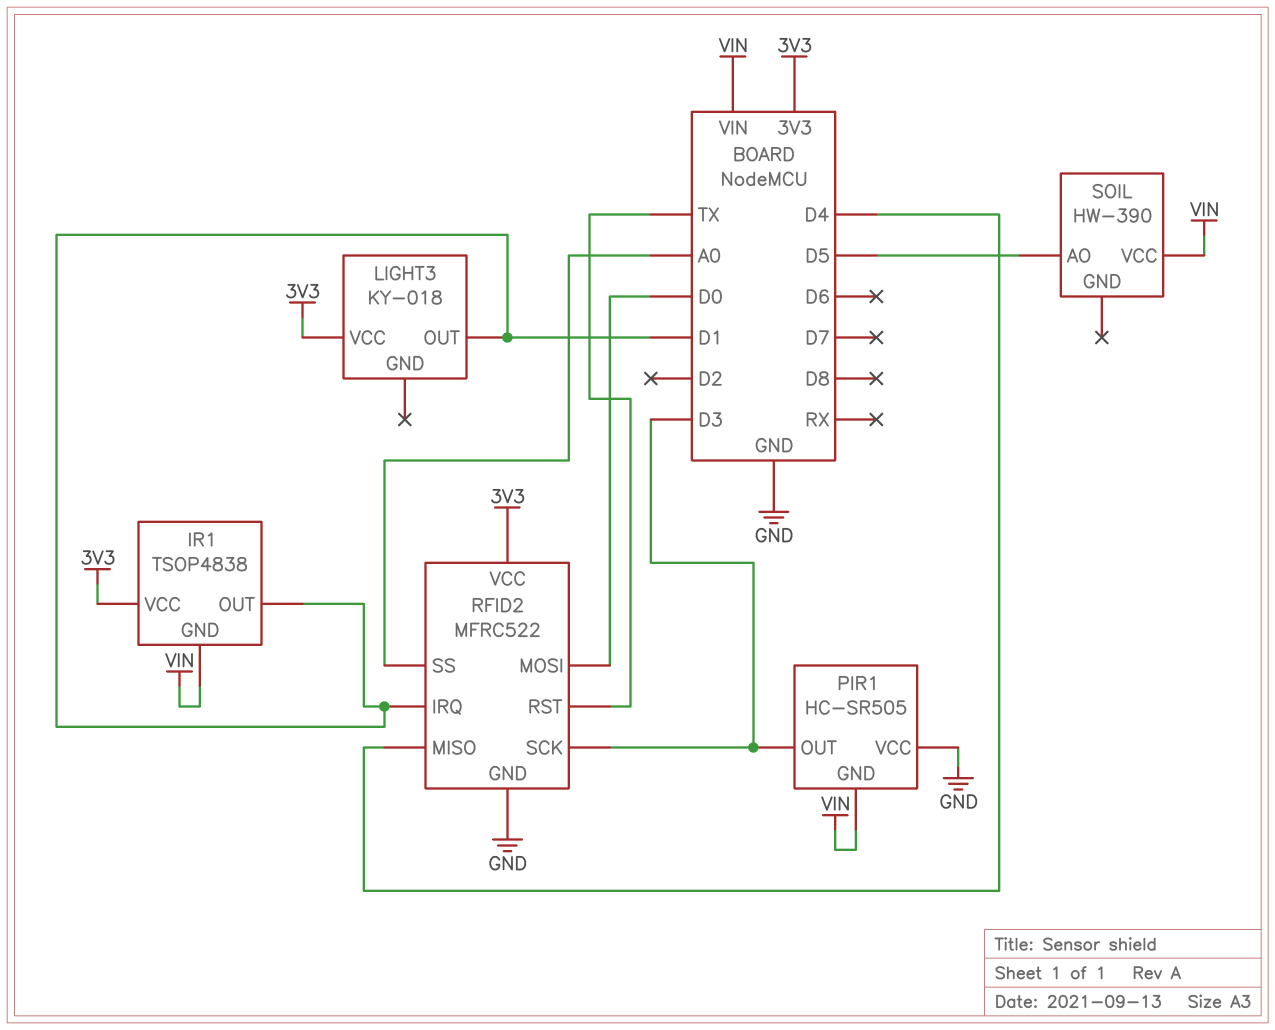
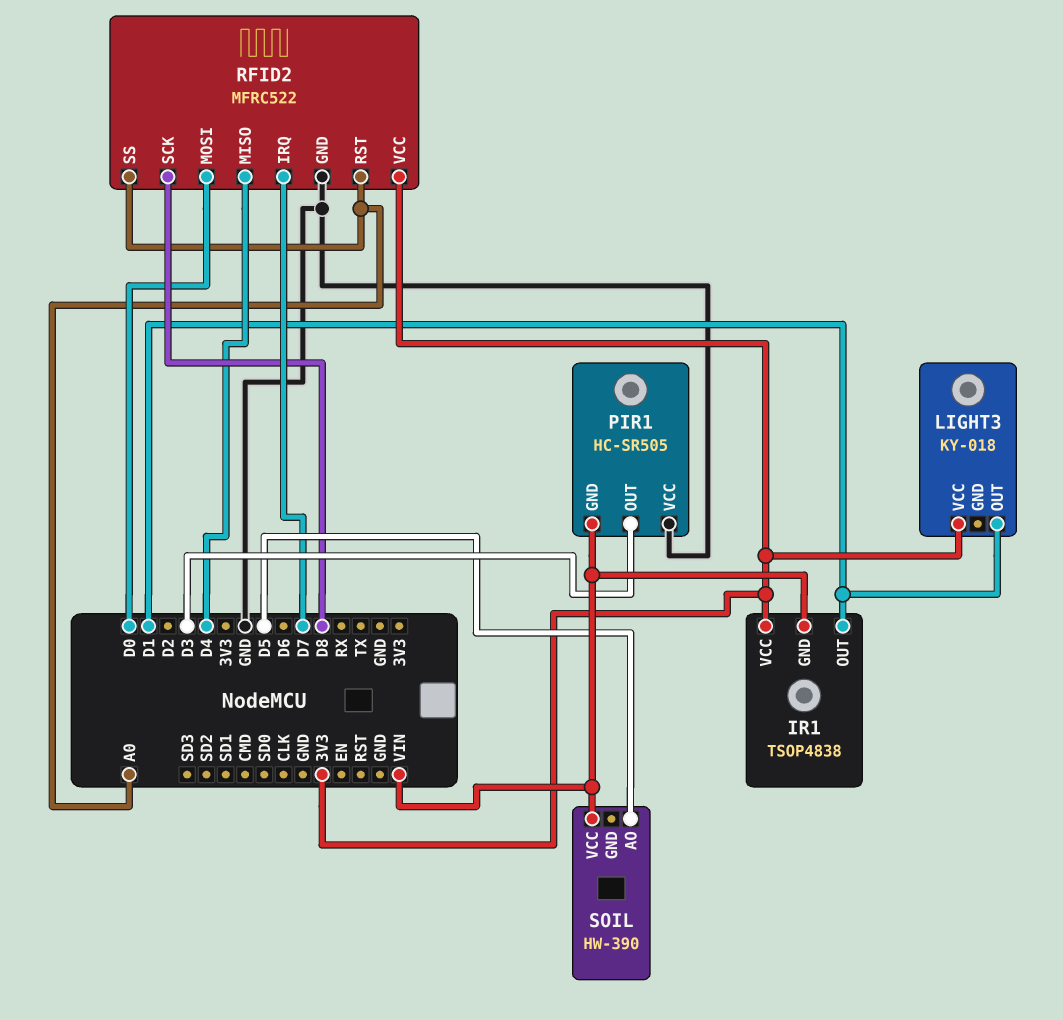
RFID2 pin IRQ: D1 -> D7
RFID2 pin RST: TX -> A0
RFID2 pin SCK: D3 -> D8

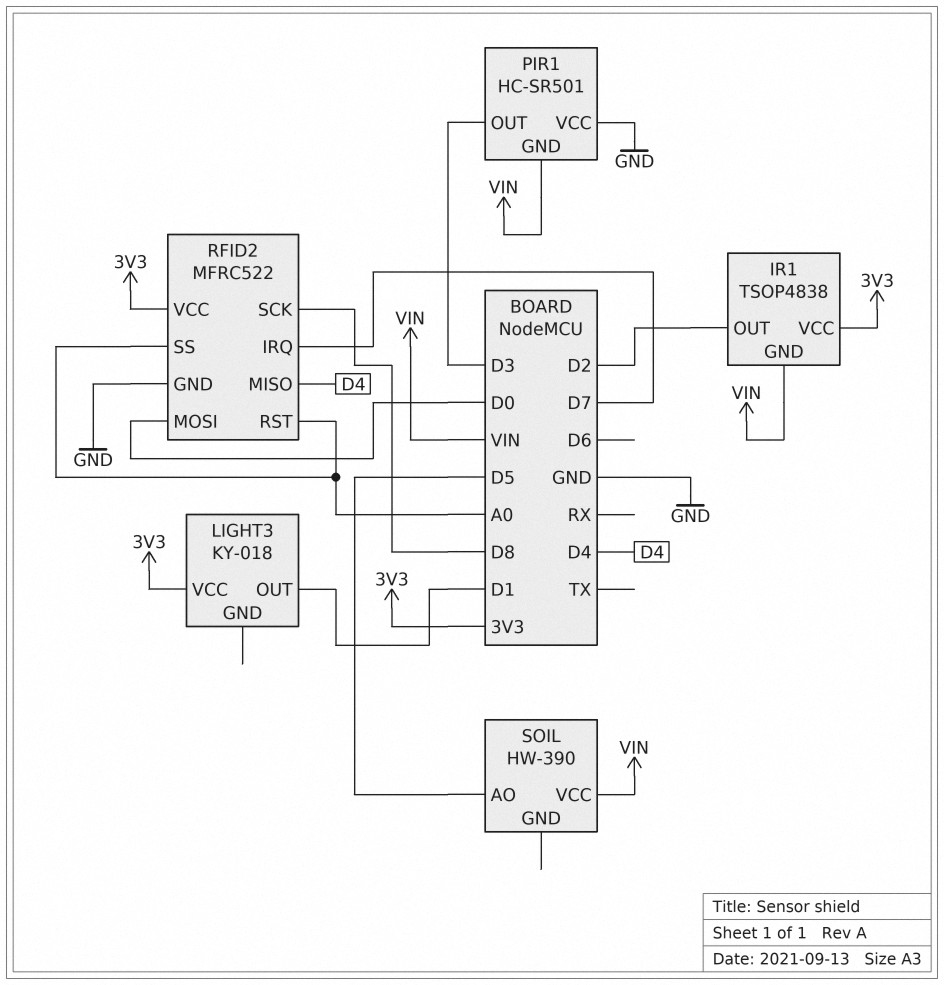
IR1 pin OUT: D1 -> D2
PIR1: HC-SR505 -> HC-SR501

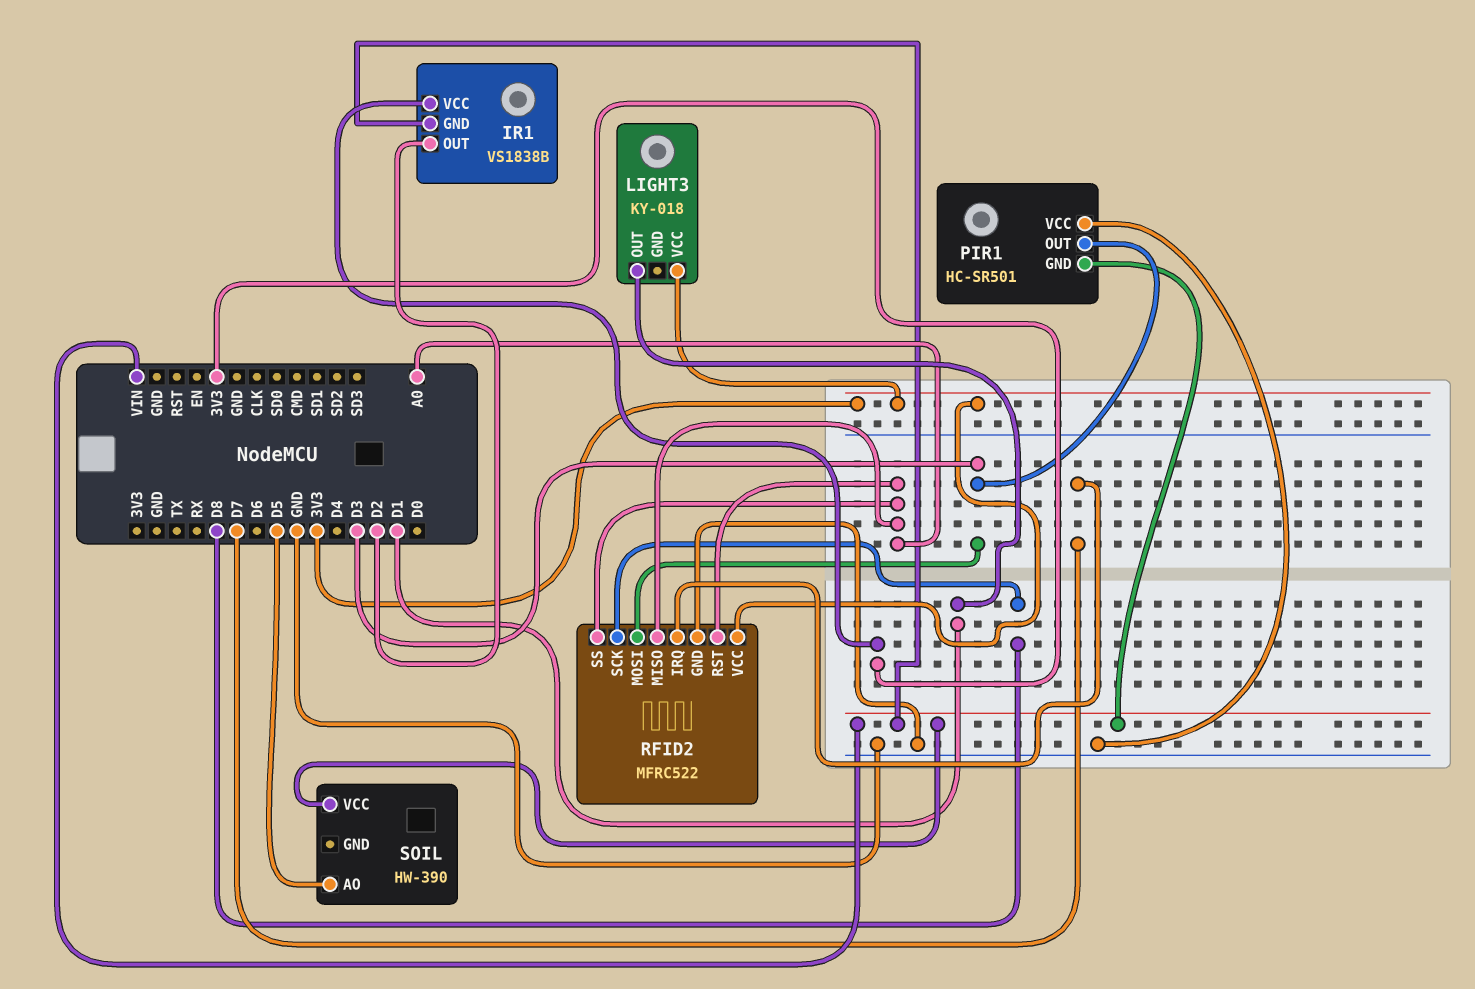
IR1: TSOP4838 -> VS1838B
RFID2 pin MISO: D4 -> A0
RFID2 pin MOSI: D0 -> D3

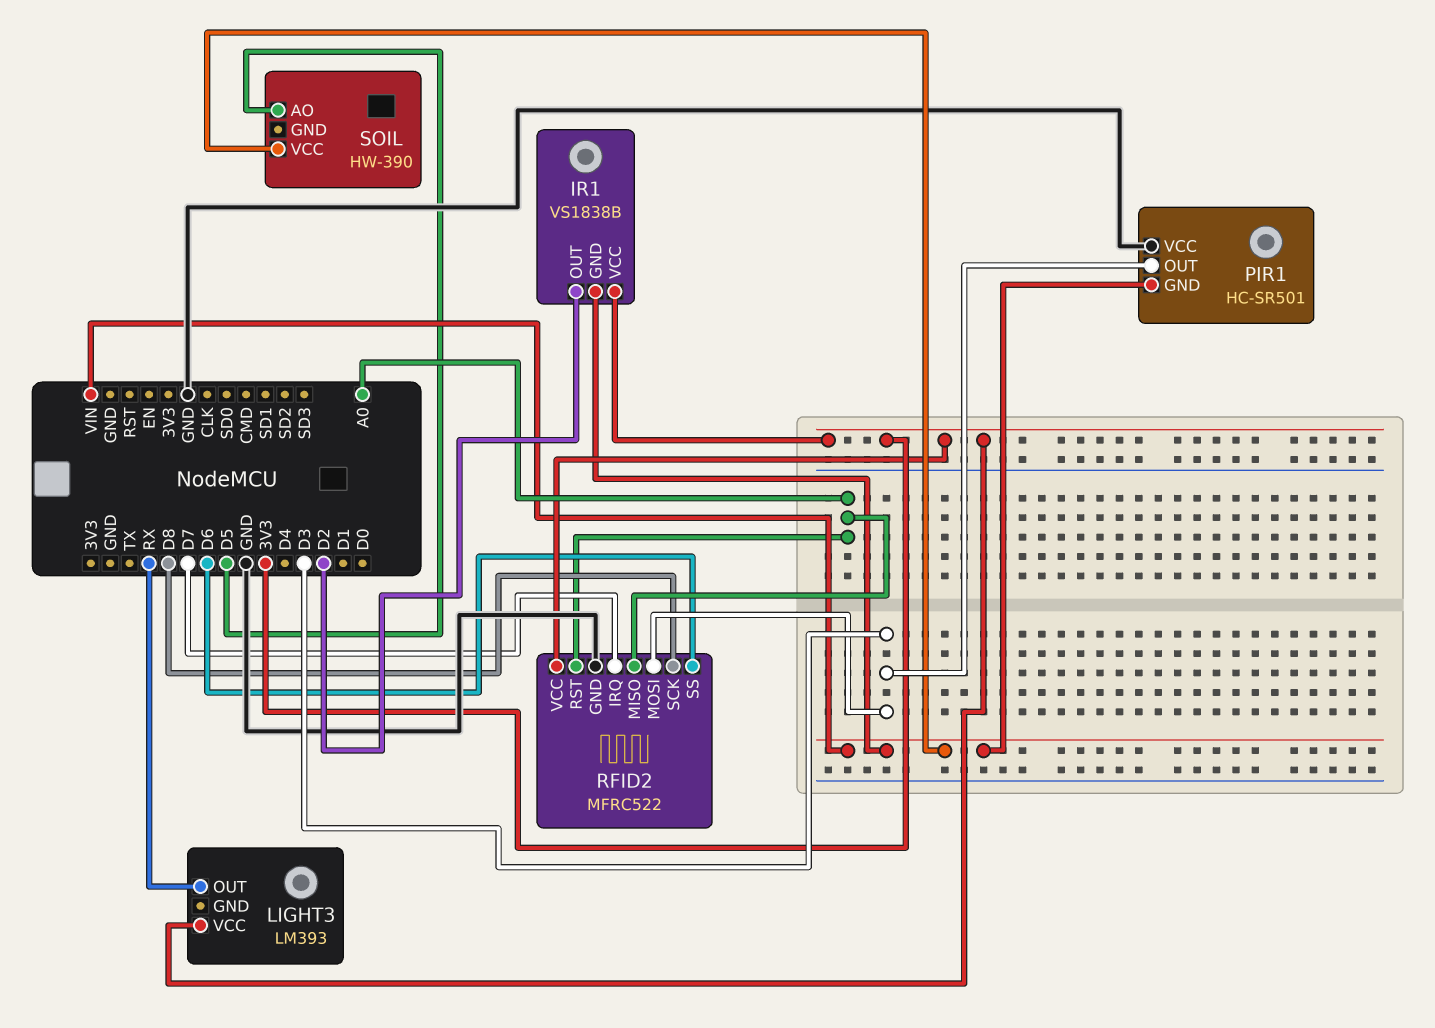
LIGHT3: KY-018 -> LM393
LIGHT3 pin OUT: D1 -> RX
RFID2 pin SS: A0 -> D6

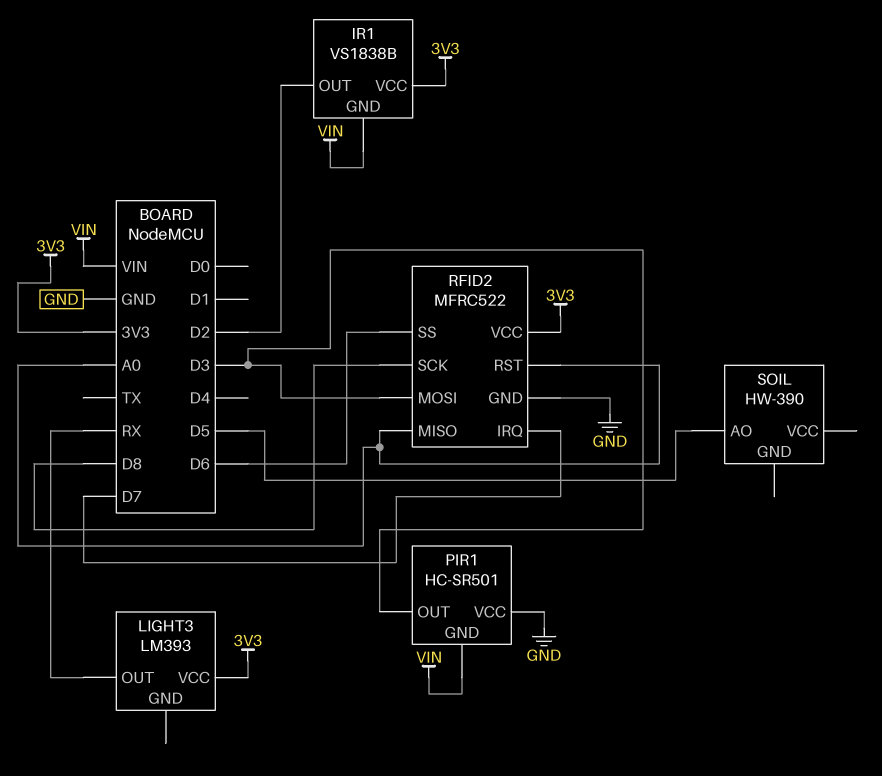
SOIL pin VCC: VIN -> none

